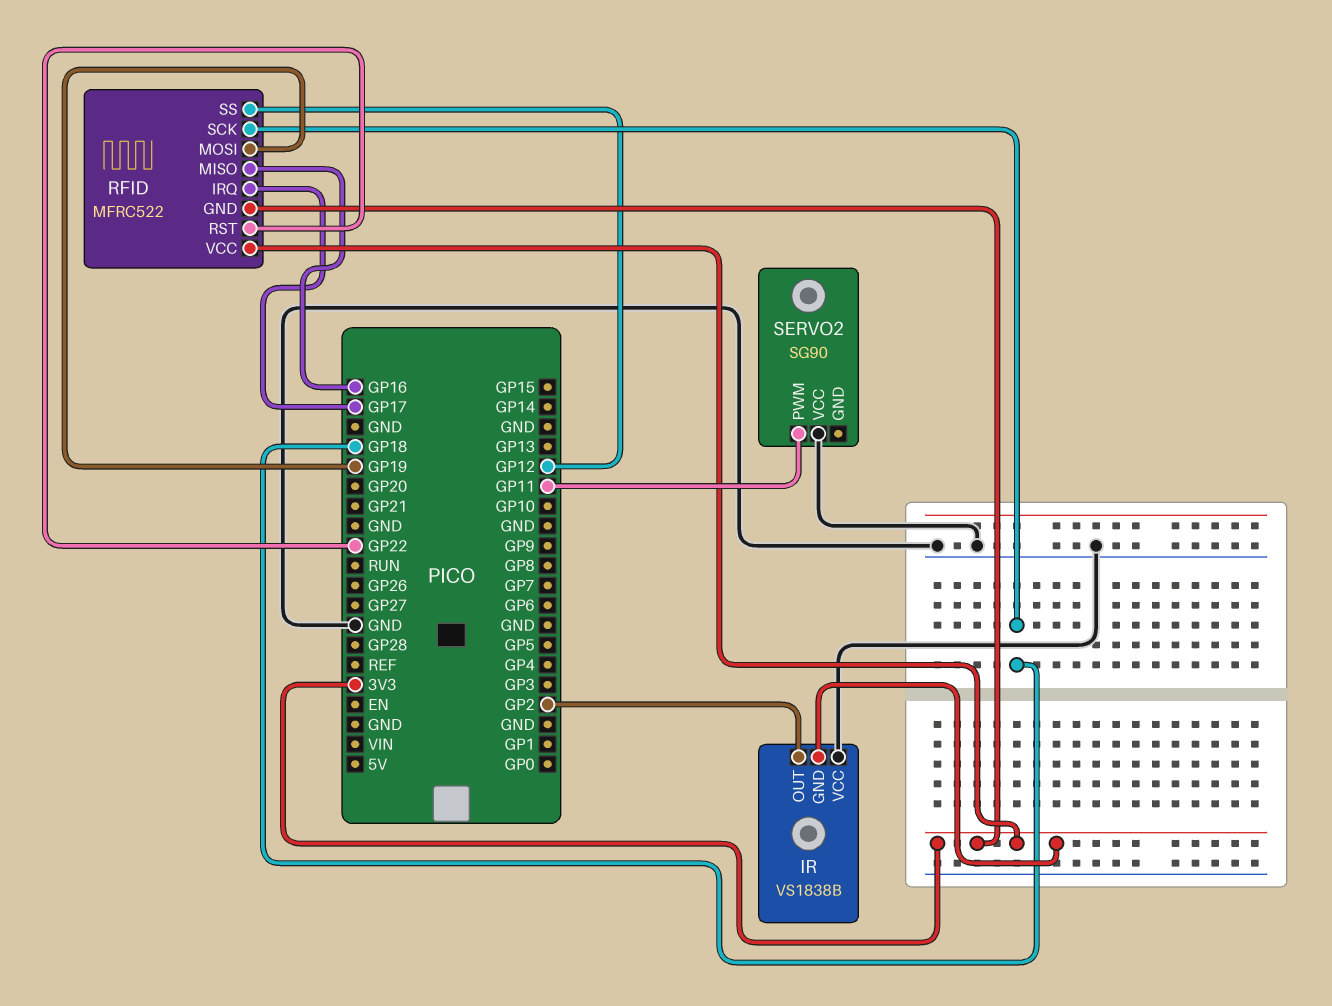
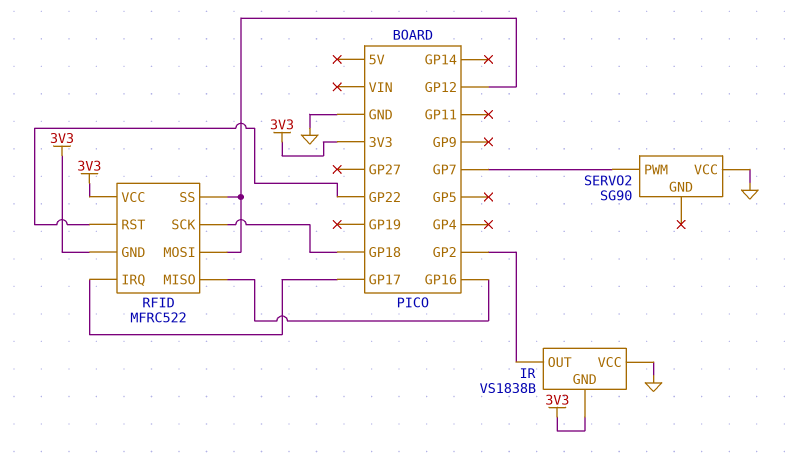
RFID pin MOSI: GP19 -> GP12
SERVO2 pin PWM: GP11 -> GP7

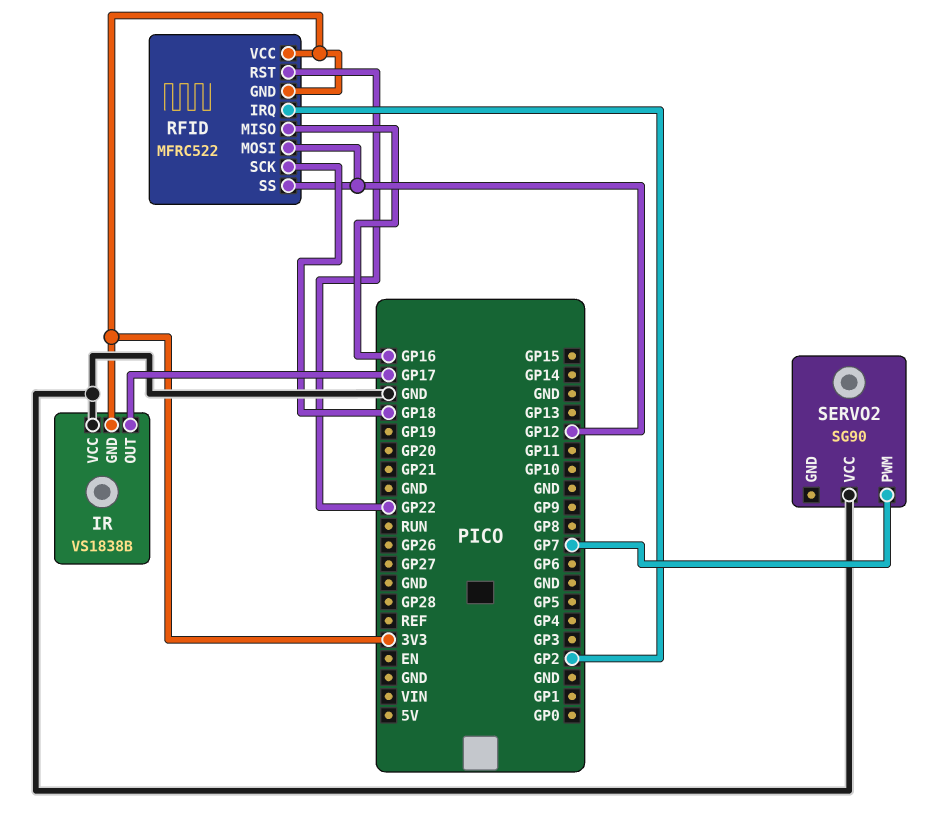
IR pin OUT: GP2 -> GP17
RFID pin IRQ: GP17 -> GP2

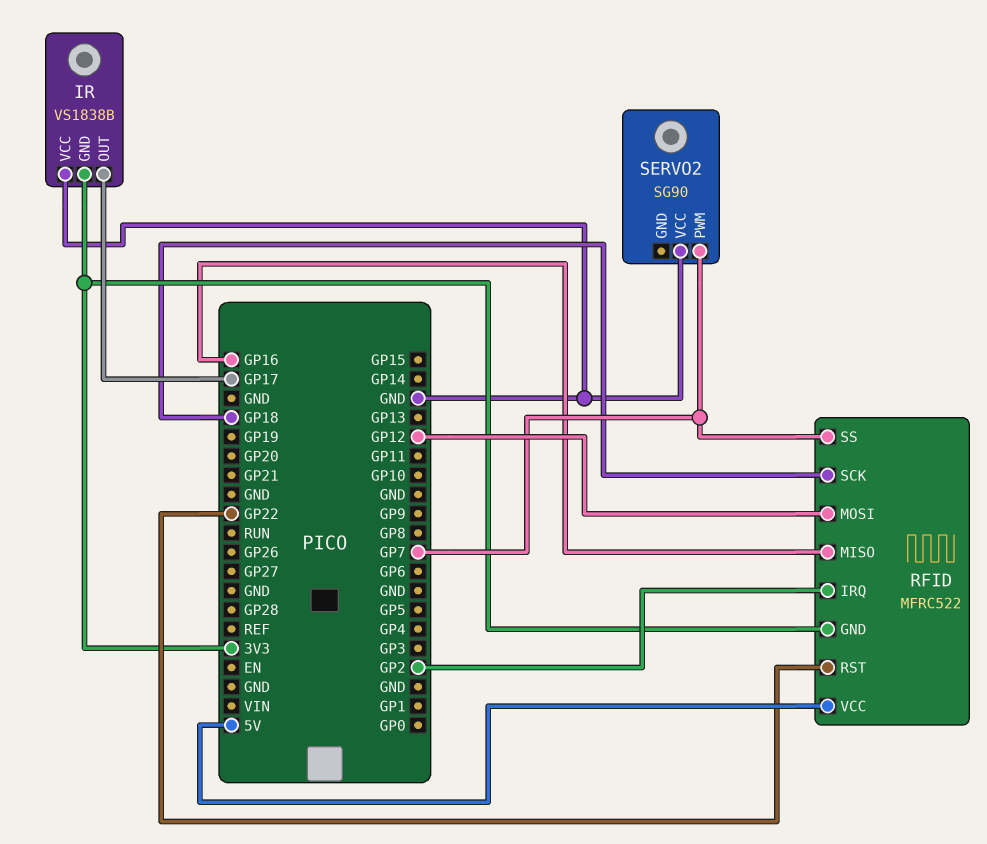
RFID pin SS: GP12 -> GP7
RFID pin VCC: 3V3 -> 5V

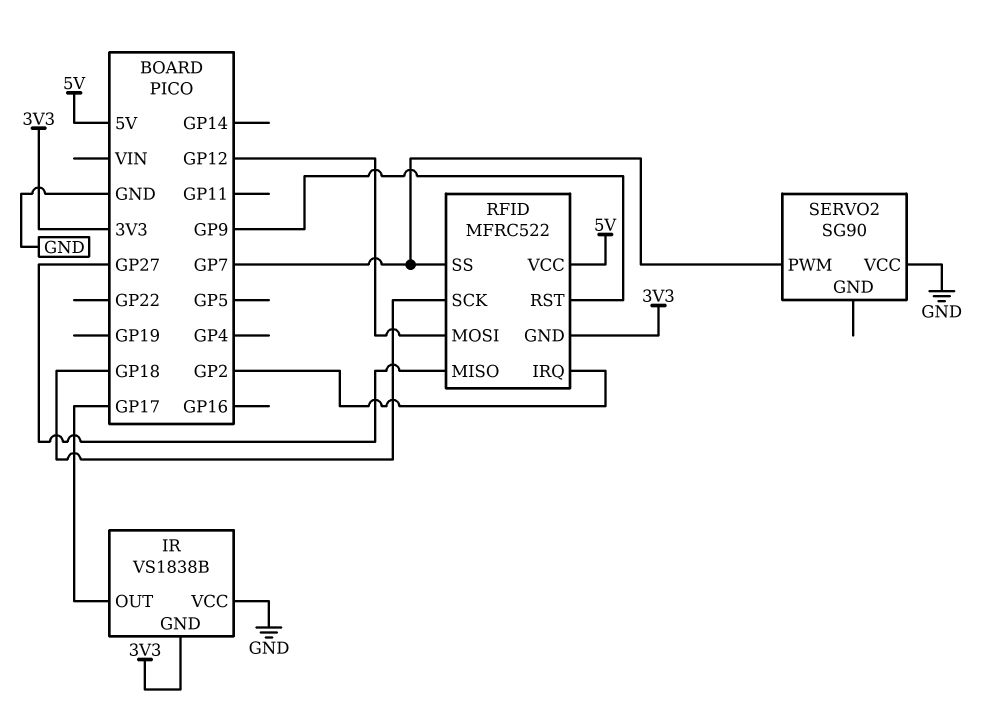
RFID pin MISO: GP16 -> GP27
RFID pin RST: GP22 -> GP9

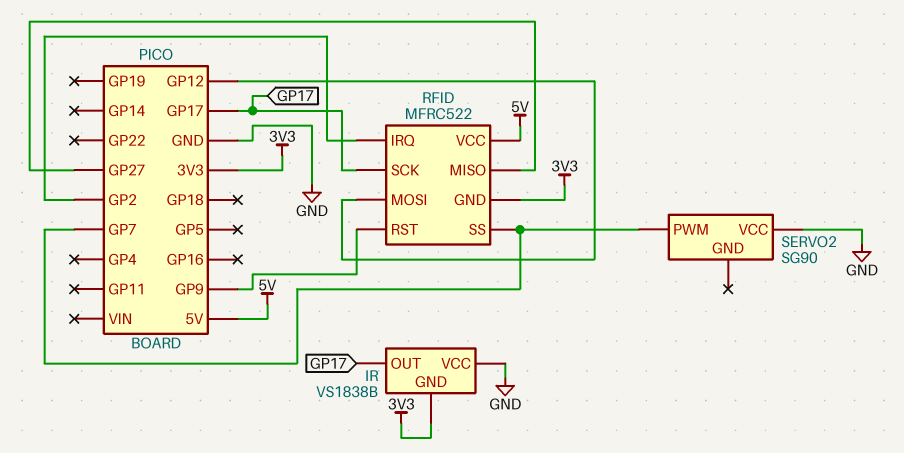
RFID pin SCK: GP18 -> GP17

